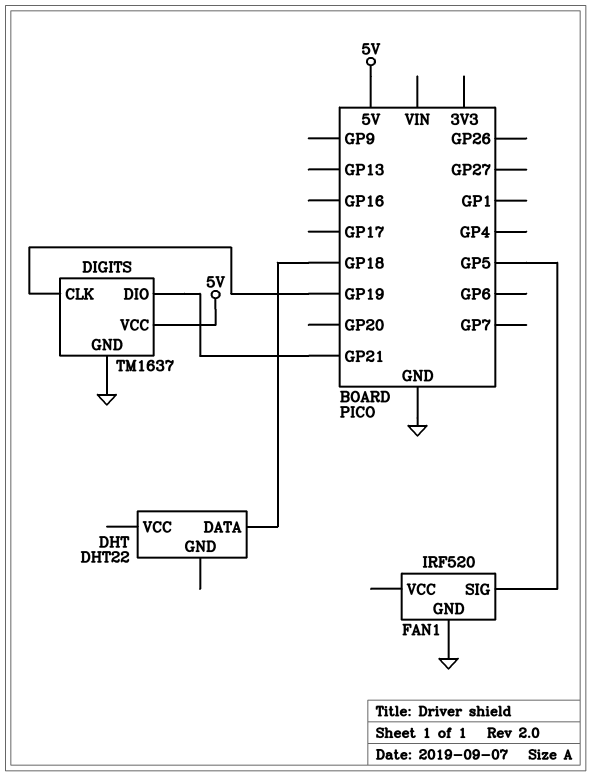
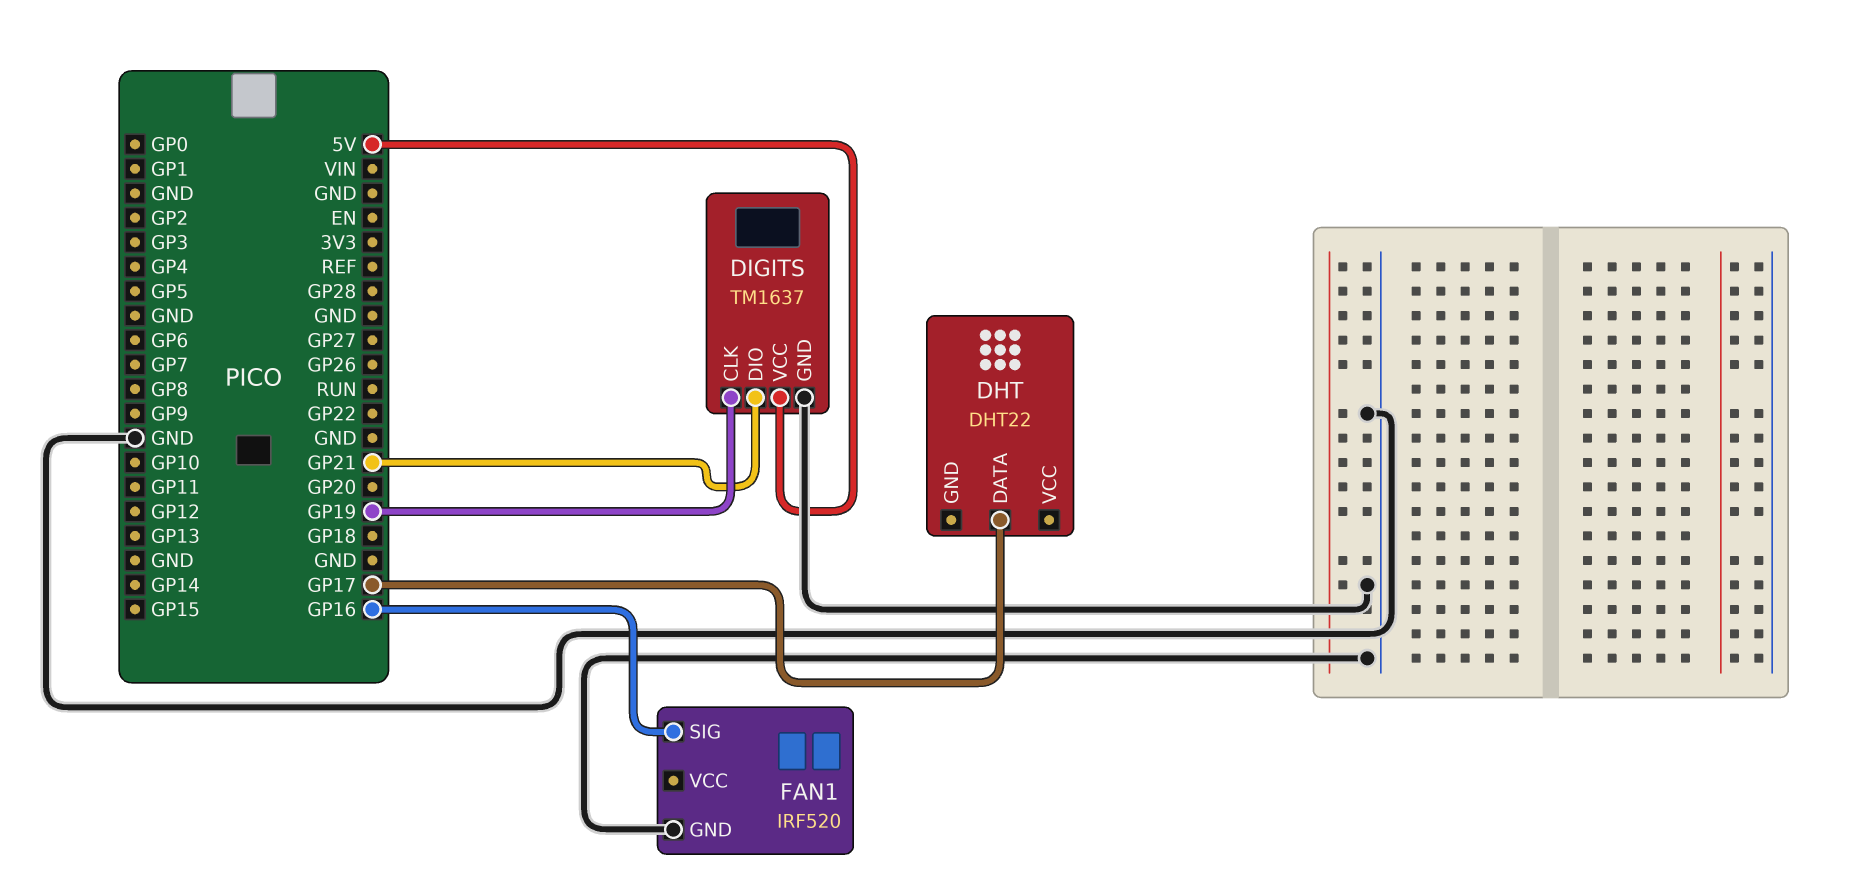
DHT pin DATA: GP18 -> GP17
FAN1 pin SIG: GP5 -> GP16

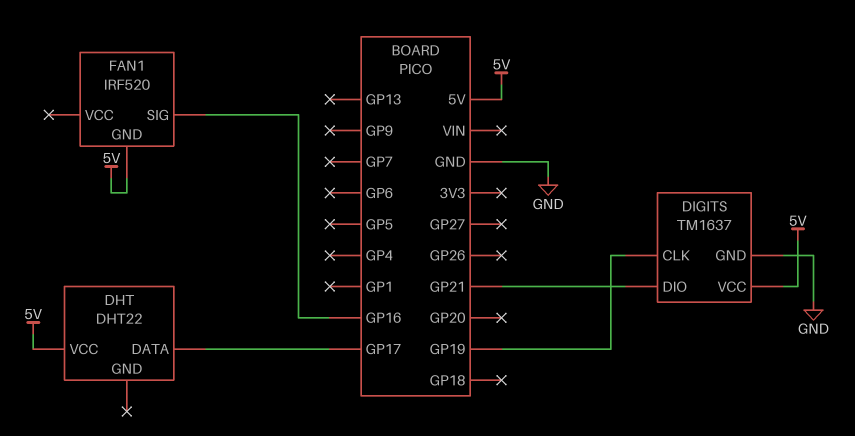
DHT pin VCC: none -> 5V
FAN1 pin GND: GND -> 5V

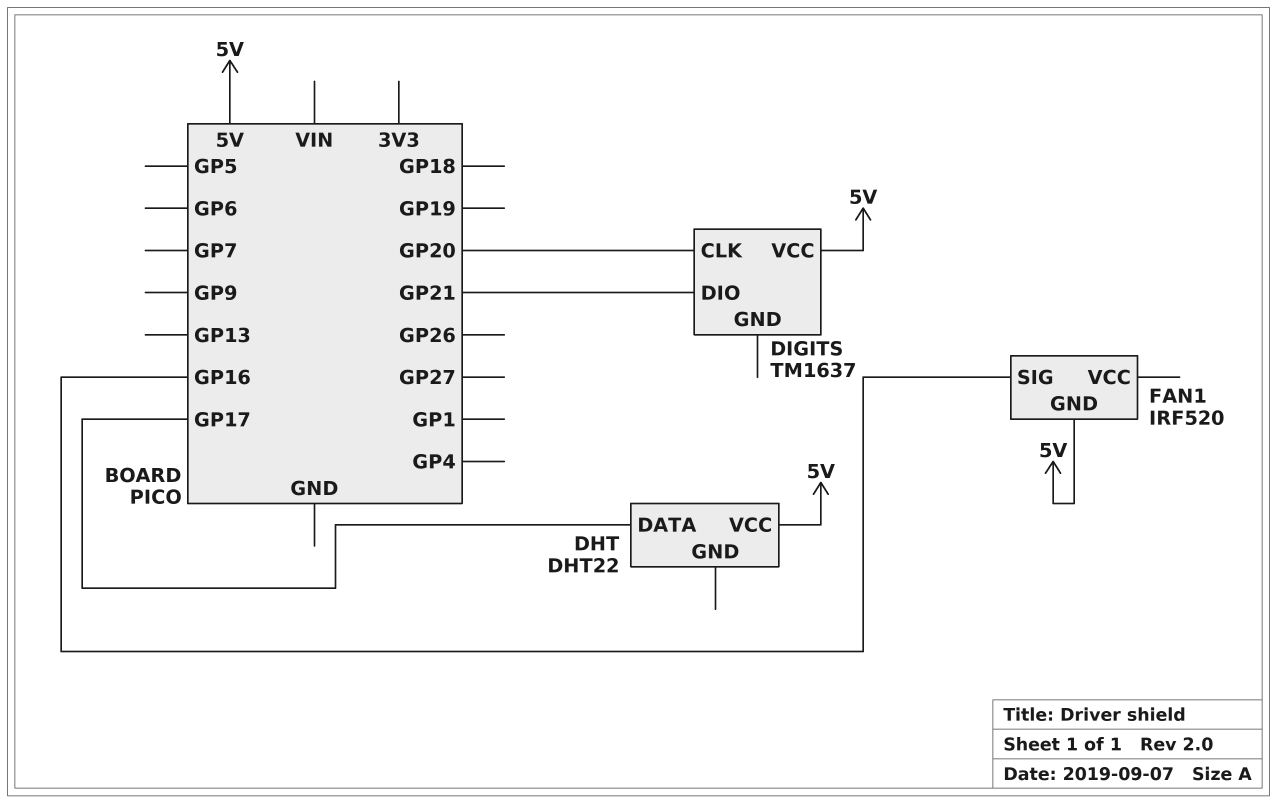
DIGITS pin CLK: GP19 -> GP20
DIGITS pin GND: GND -> none

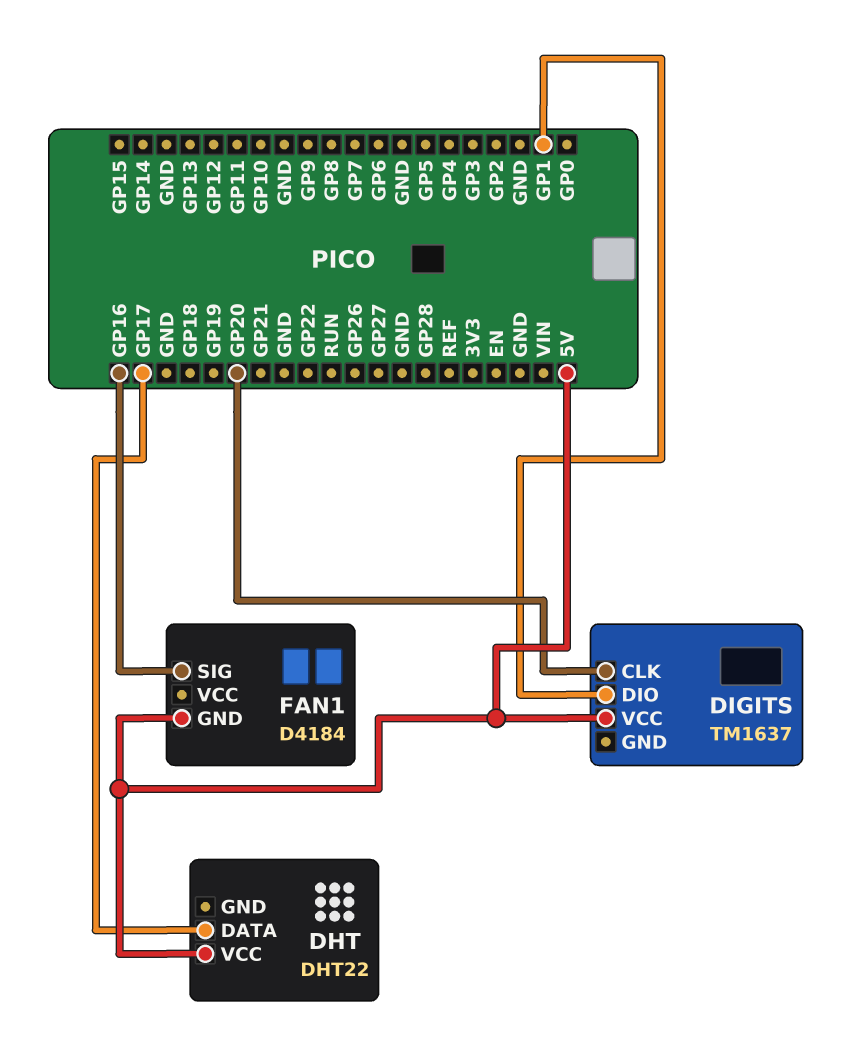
DIGITS pin DIO: GP21 -> GP1
FAN1: IRF520 -> D4184

